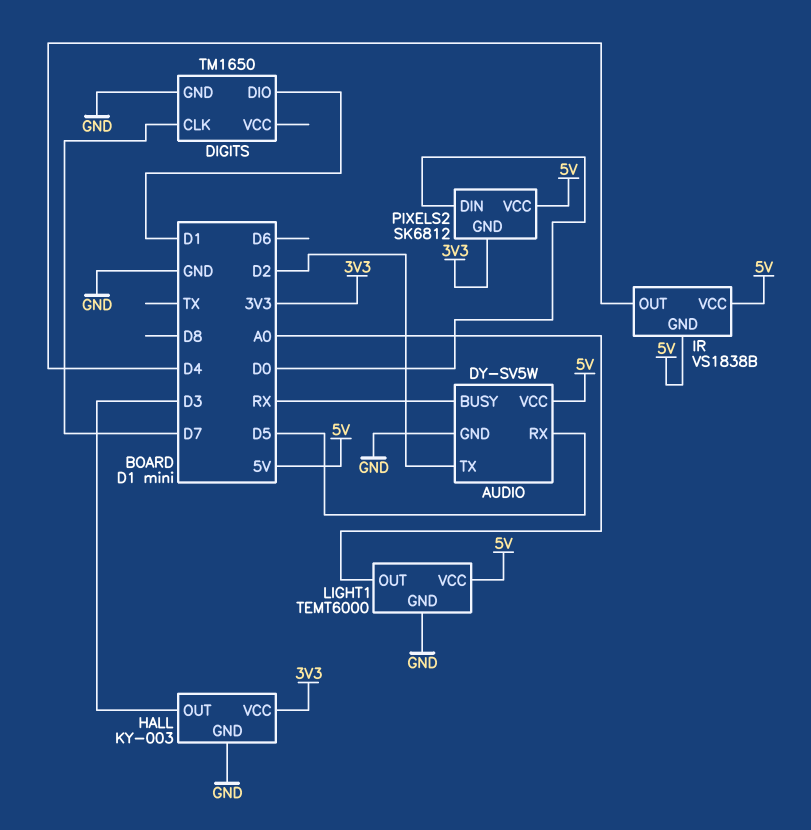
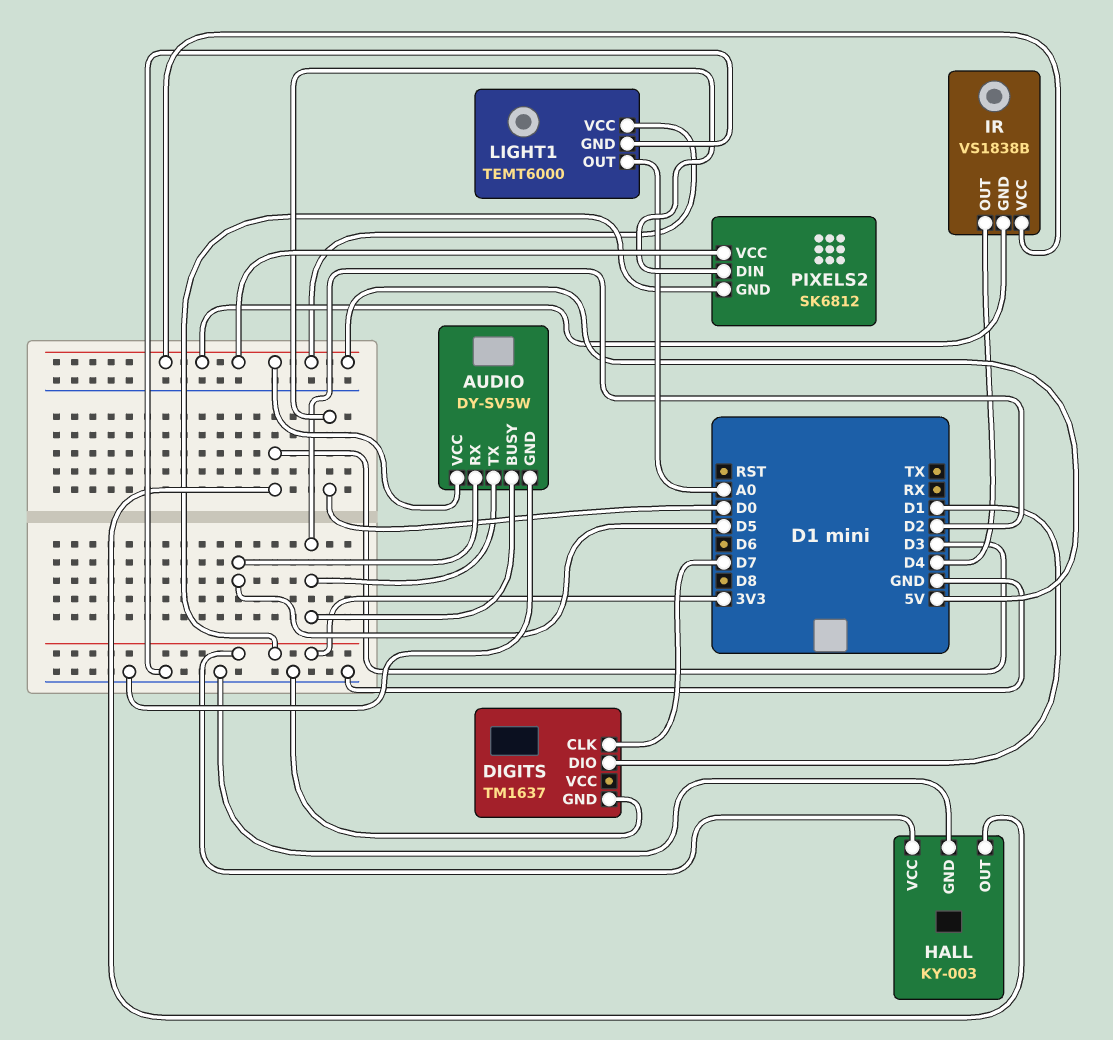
AUDIO pin BUSY: RX -> D2
DIGITS: TM1650 -> TM1637

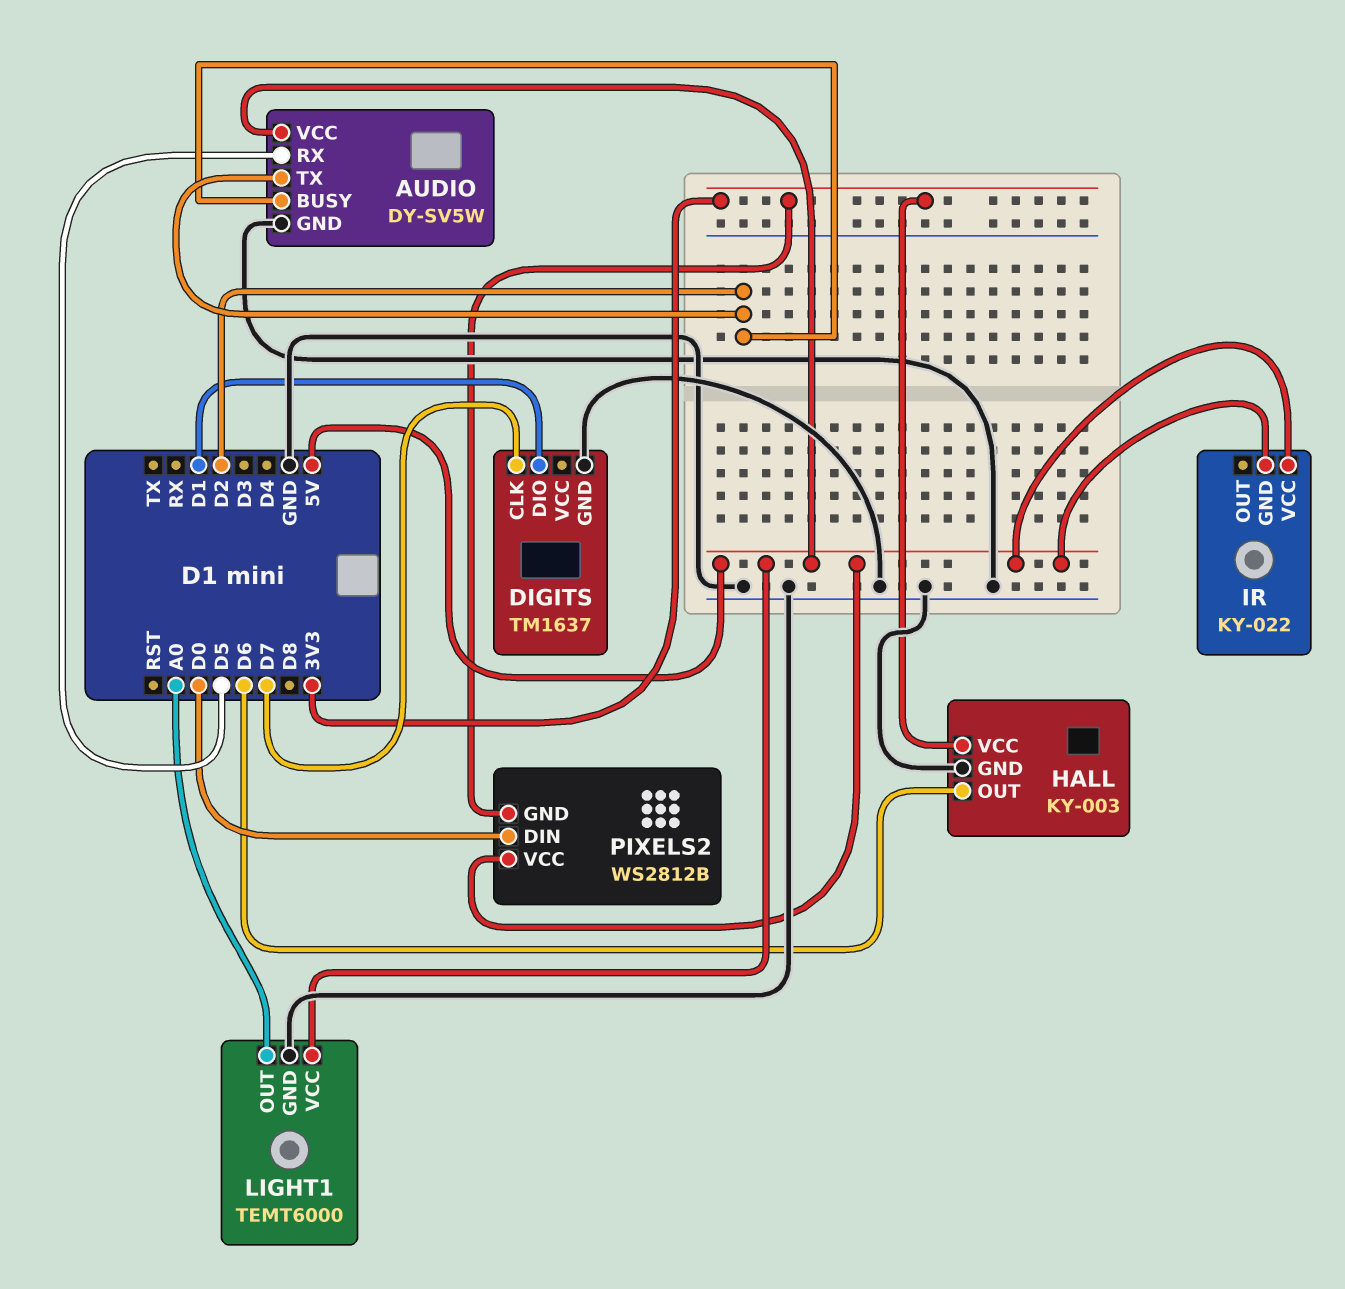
HALL pin OUT: D3 -> D6
IR: VS1838B -> KY-022
IR pin OUT: D4 -> none
PIXELS2: SK6812 -> WS2812B

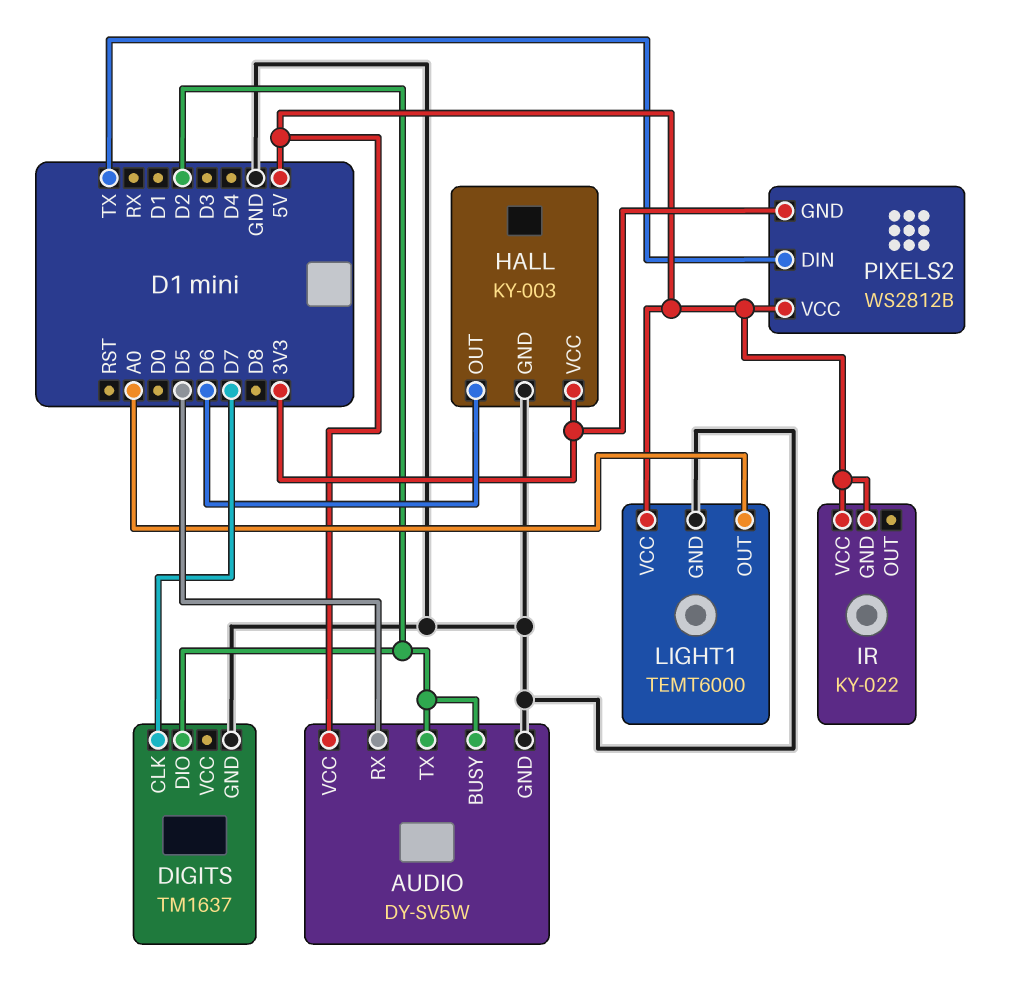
DIGITS pin DIO: D1 -> D2
PIXELS2 pin DIN: D0 -> TX

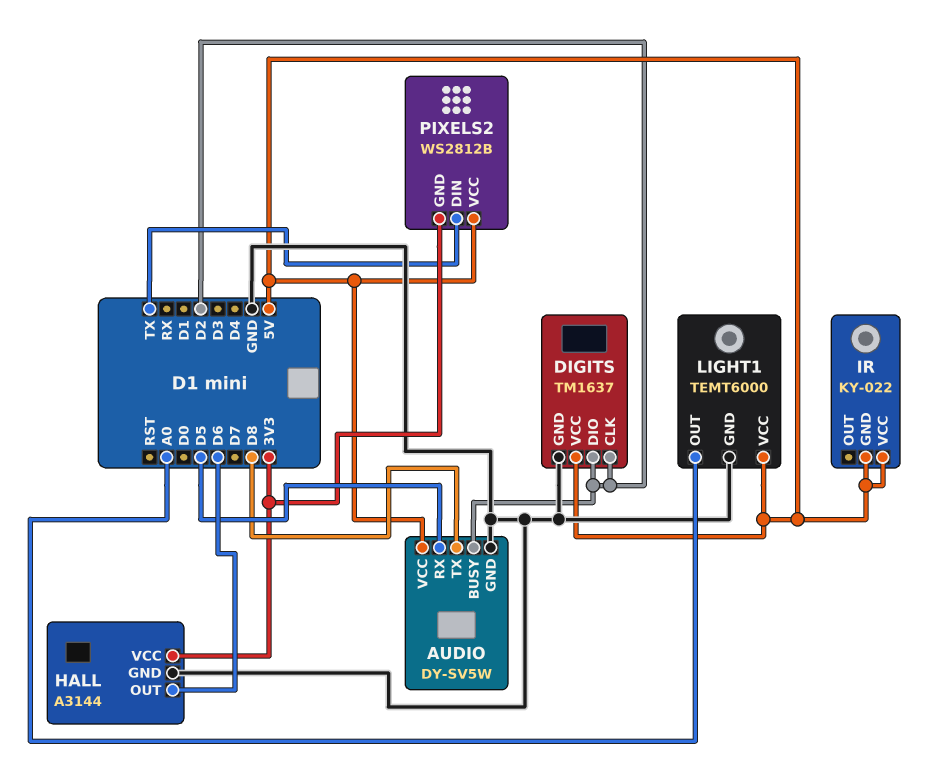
AUDIO pin TX: D2 -> D8
DIGITS pin CLK: D7 -> D2
DIGITS pin VCC: none -> 5V
HALL: KY-003 -> A3144

